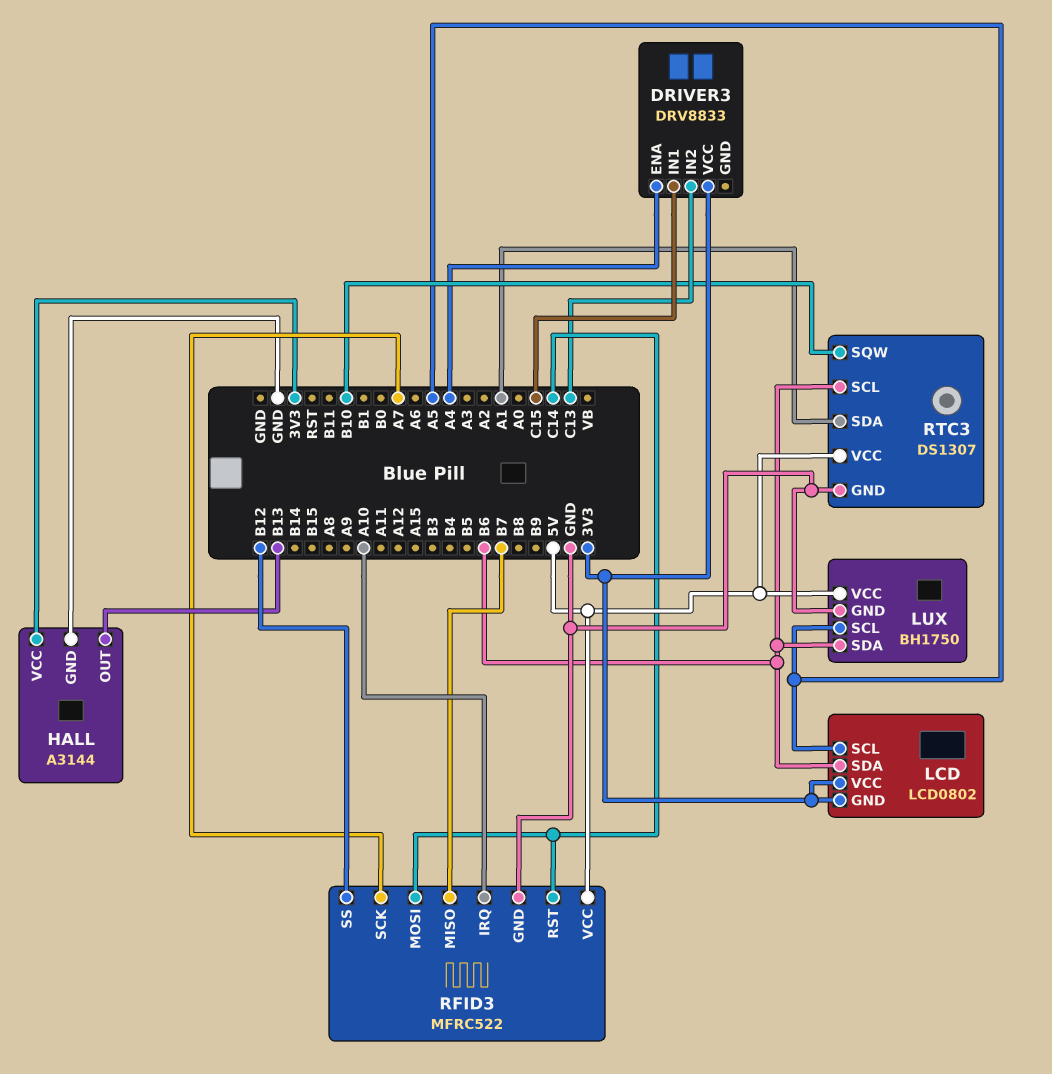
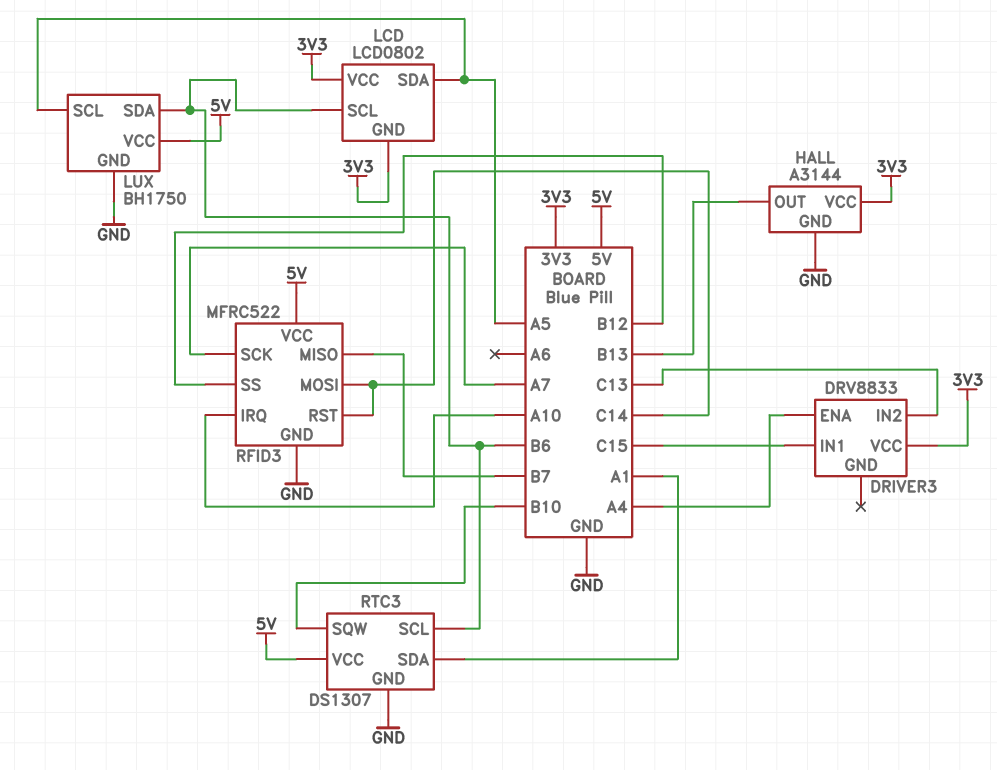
LCD pin SCL: A5 -> B6
LCD pin SDA: B6 -> A5

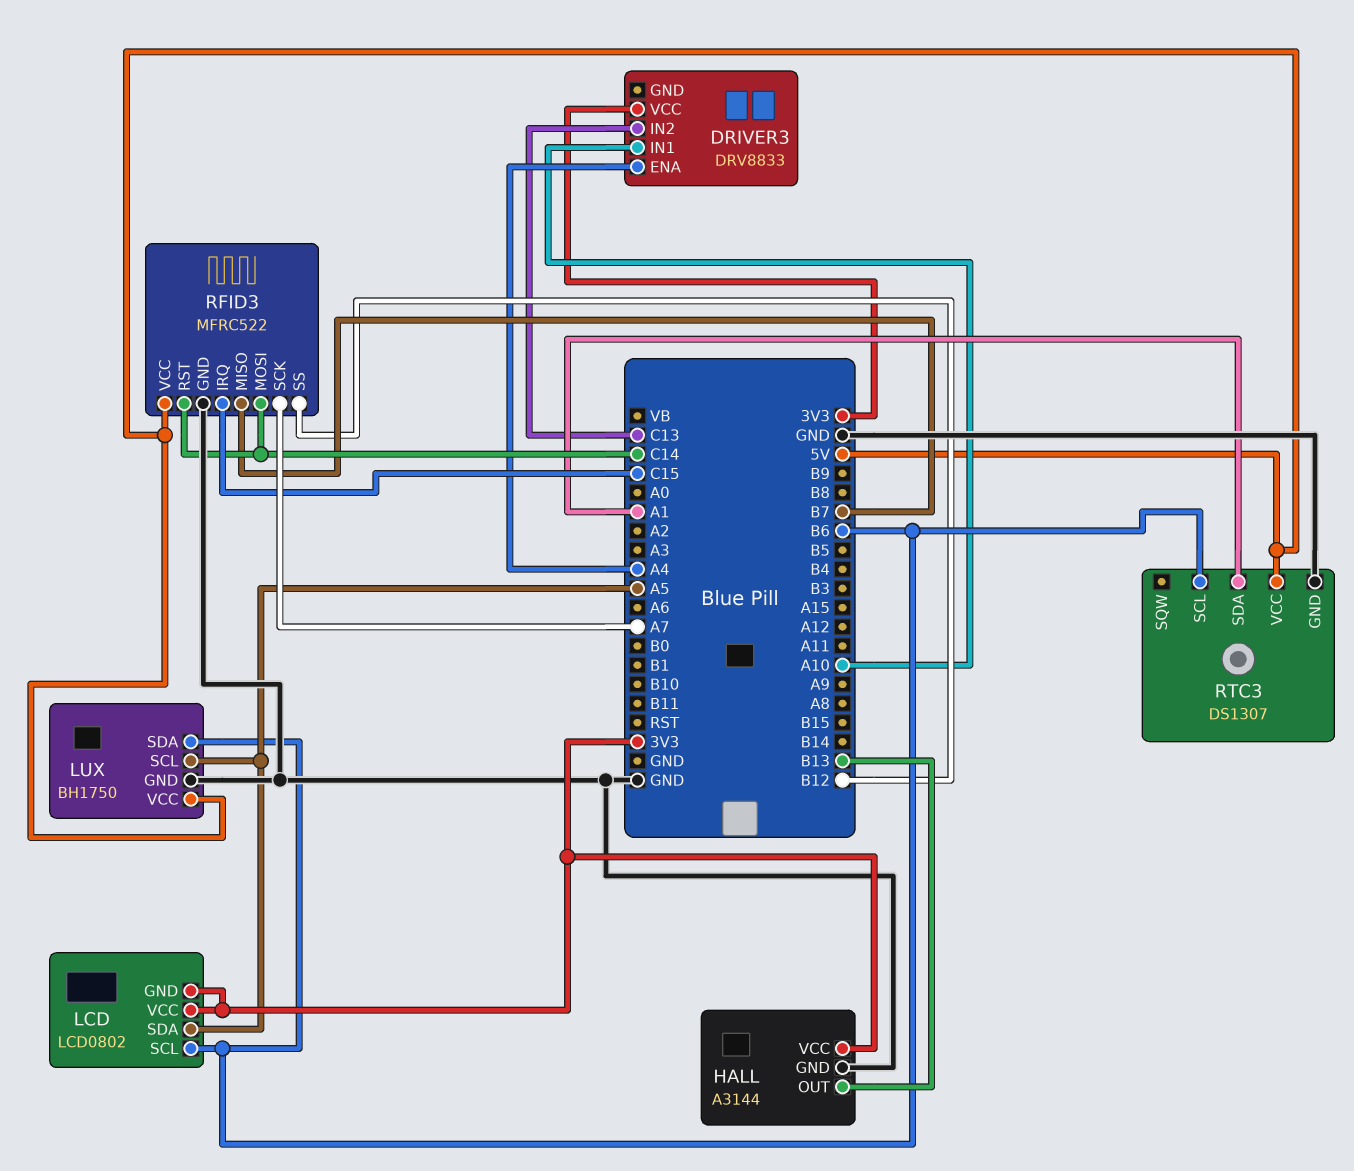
DRIVER3 pin IN1: C15 -> A10
RFID3 pin IRQ: A10 -> C15
RTC3 pin SQW: B10 -> none

